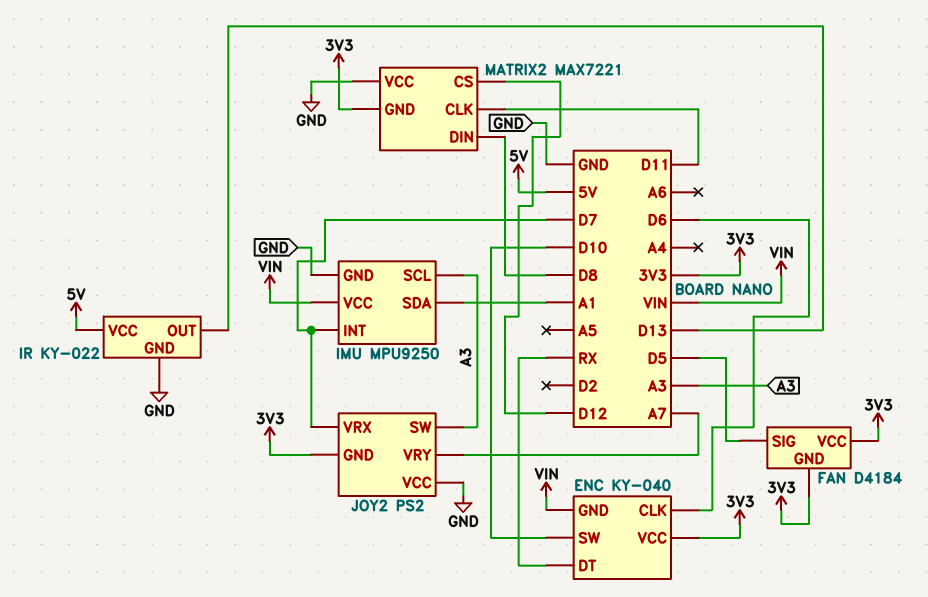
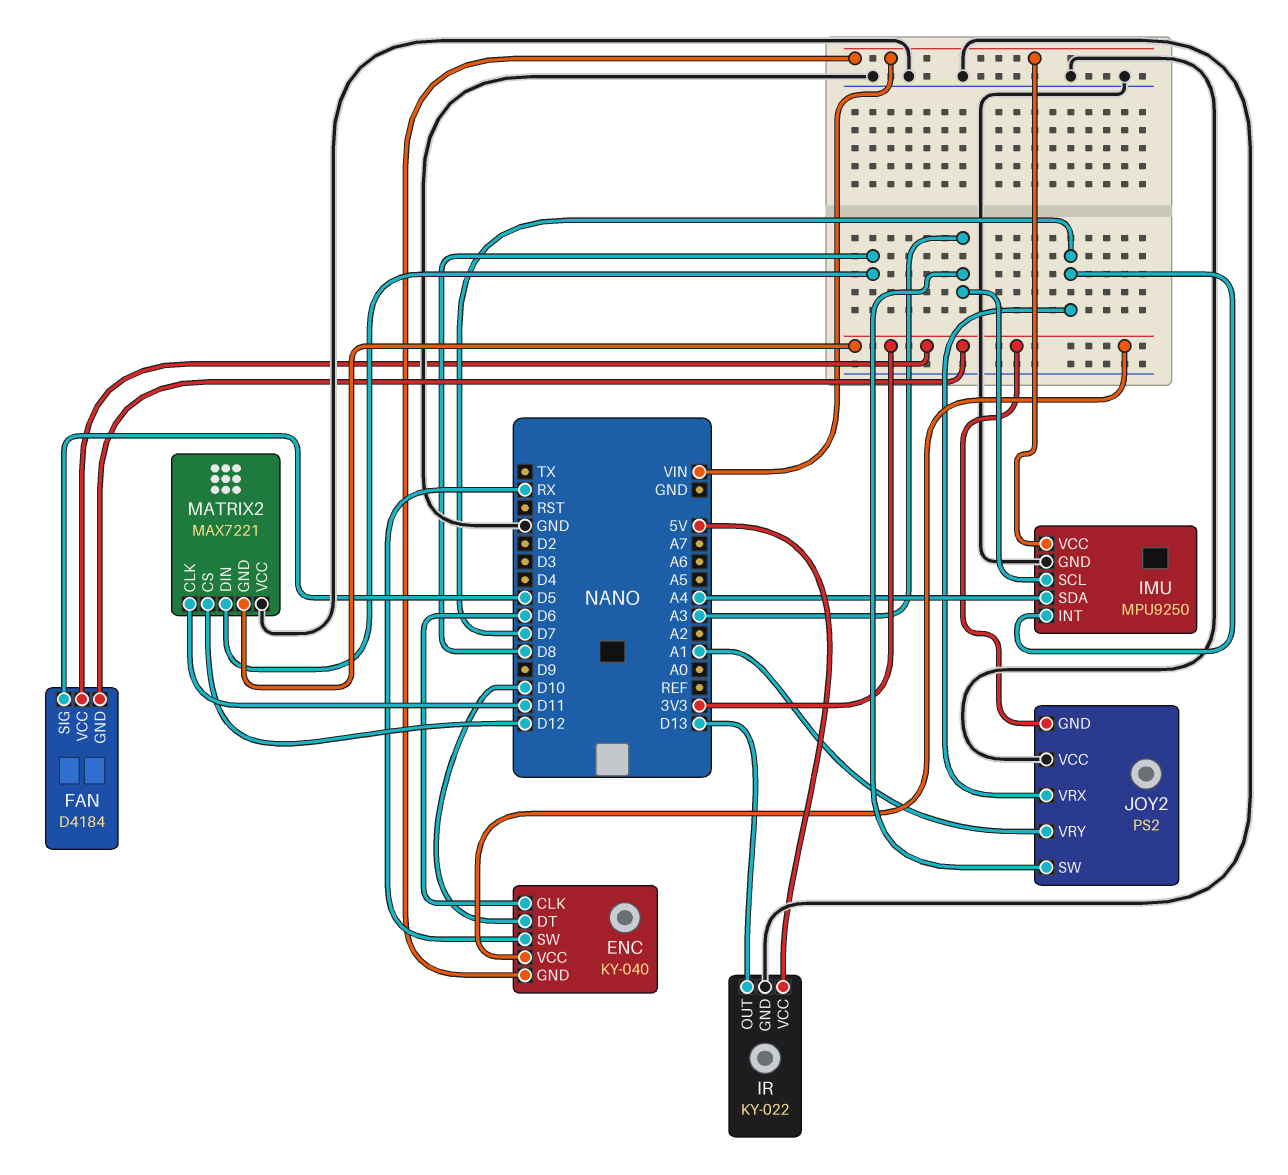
ENC pin DT: RX -> D10
ENC pin SW: D10 -> RX
IMU pin SDA: A1 -> A4
JOY2 pin VRY: A7 -> A1

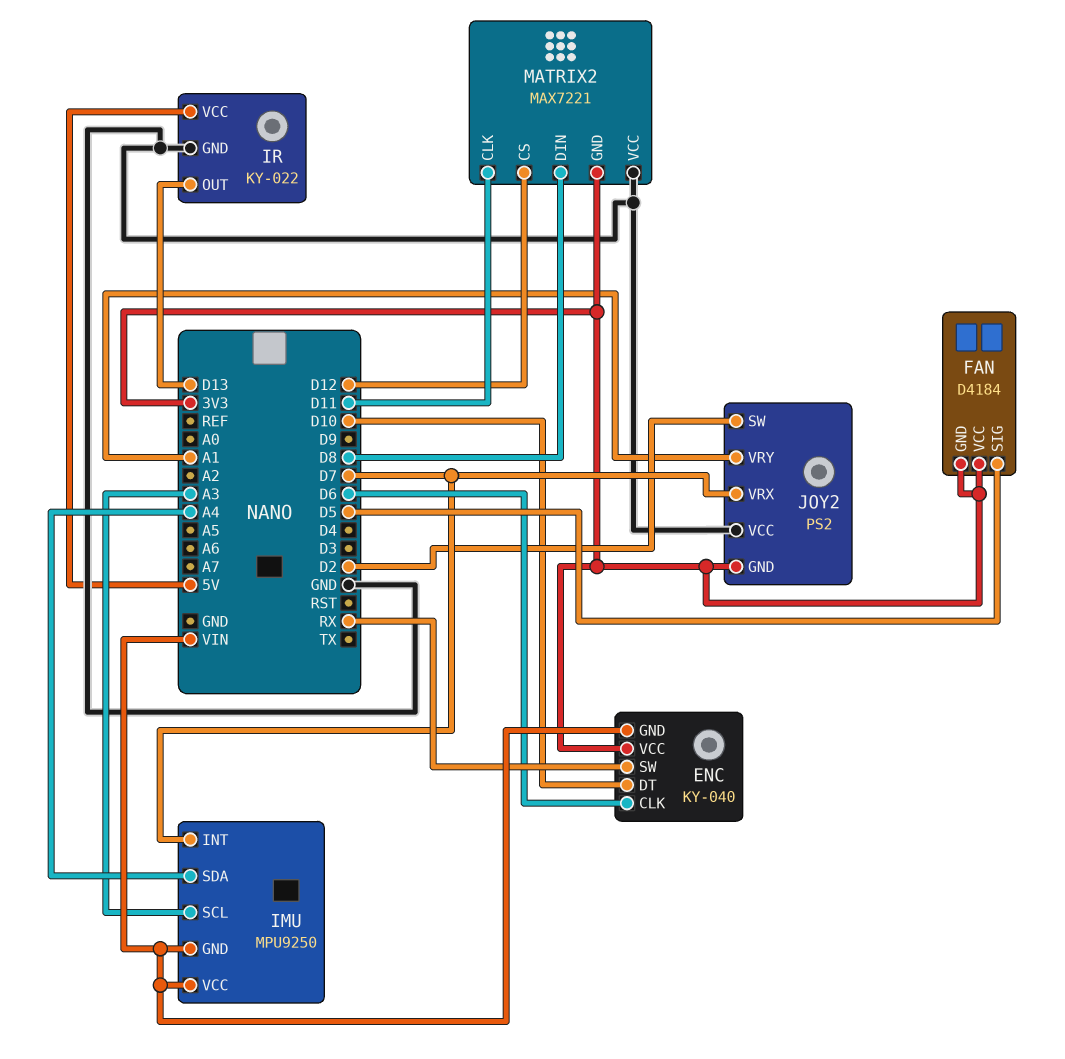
IMU pin GND: GND -> VIN
JOY2 pin SW: A3 -> D2

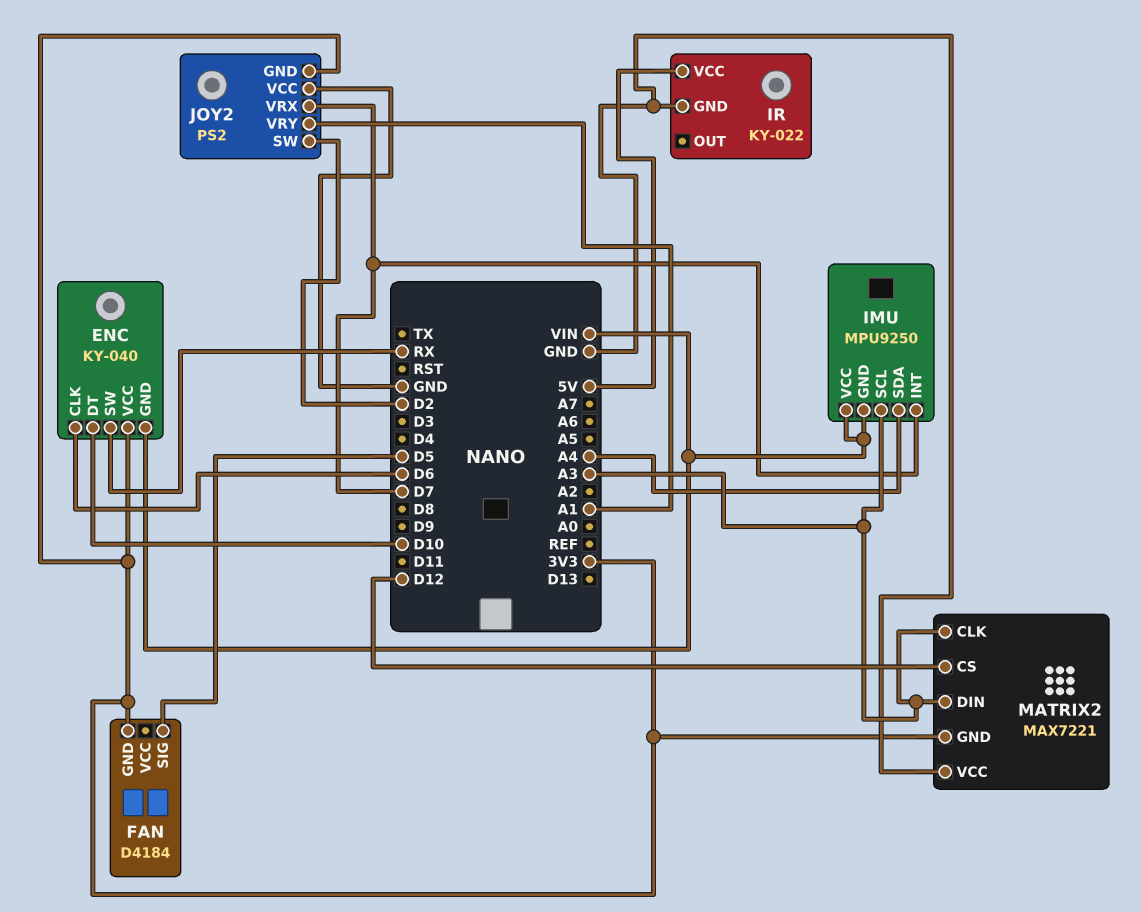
FAN pin VCC: 3V3 -> none
IR pin OUT: D13 -> none
MATRIX2 pin CLK: D11 -> A3
MATRIX2 pin DIN: D8 -> A3

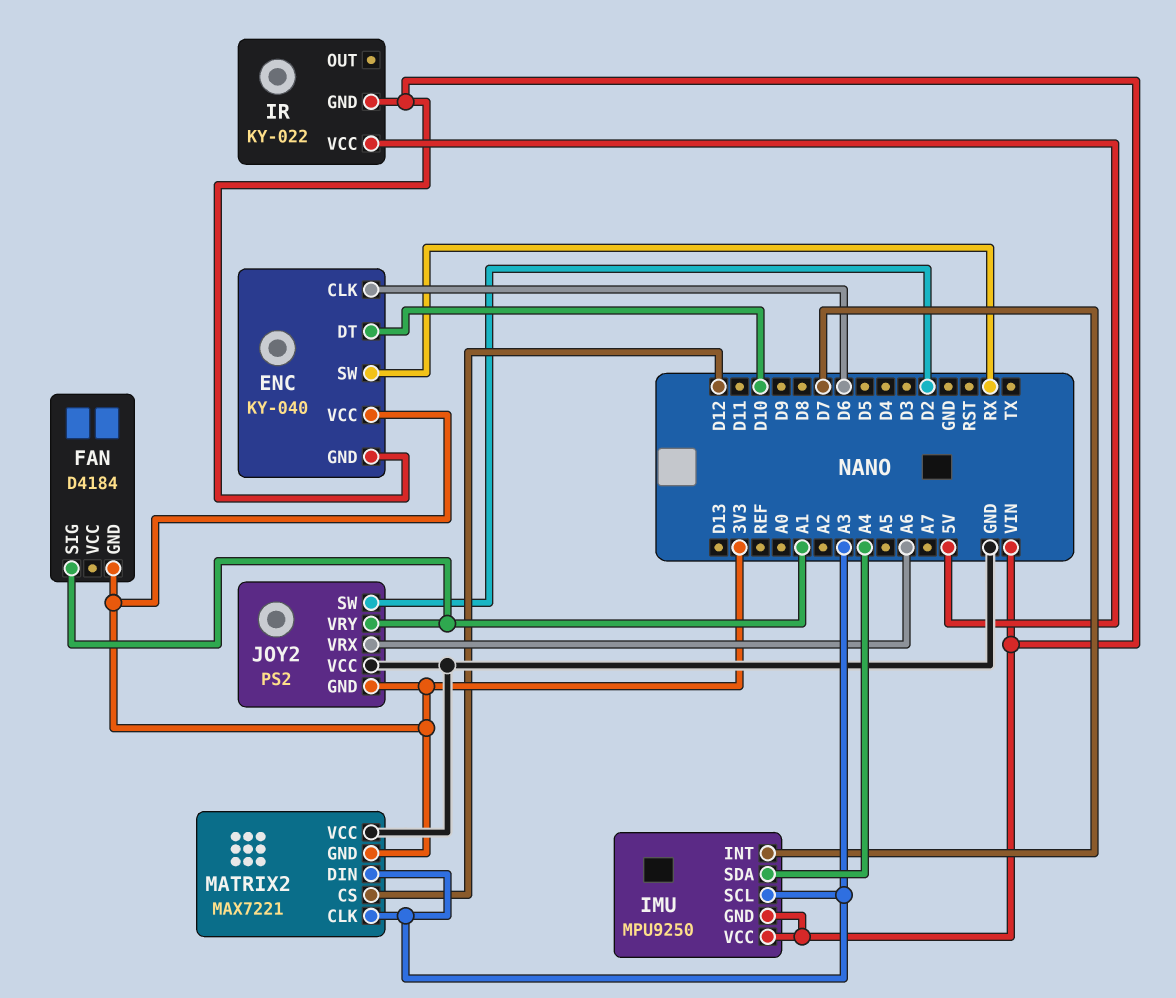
FAN pin SIG: D5 -> A1
IR pin GND: GND -> VIN
JOY2 pin VRX: D7 -> A6

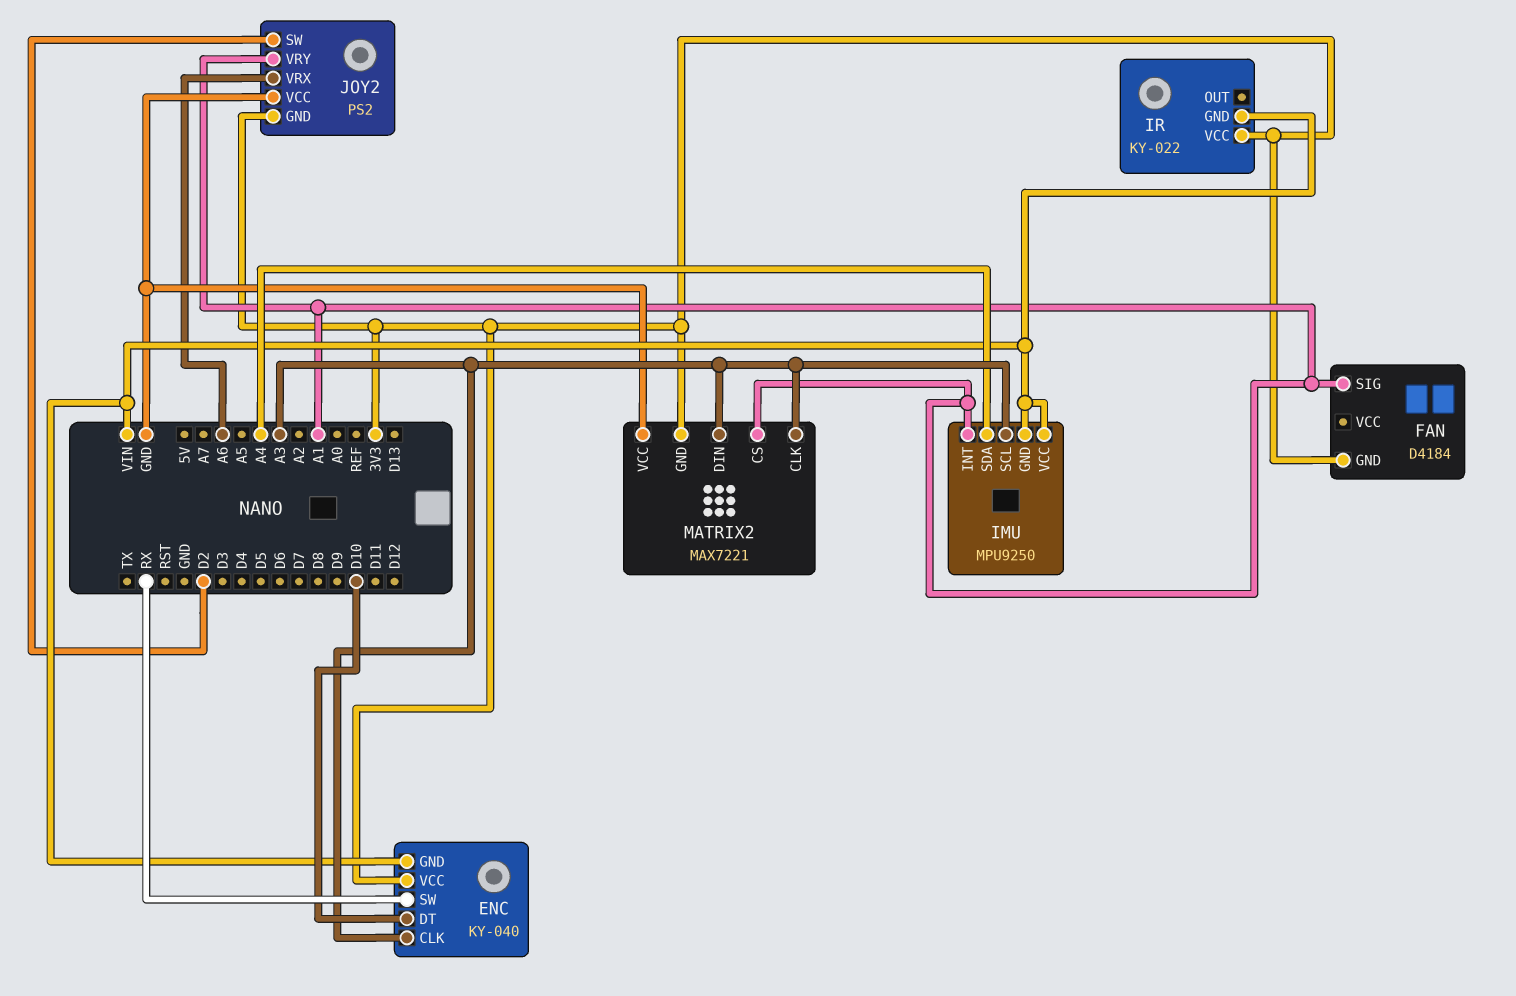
ENC pin CLK: D6 -> A3
IMU pin INT: D7 -> A1
IR pin VCC: 5V -> 3V3
MATRIX2 pin CS: D12 -> A1

